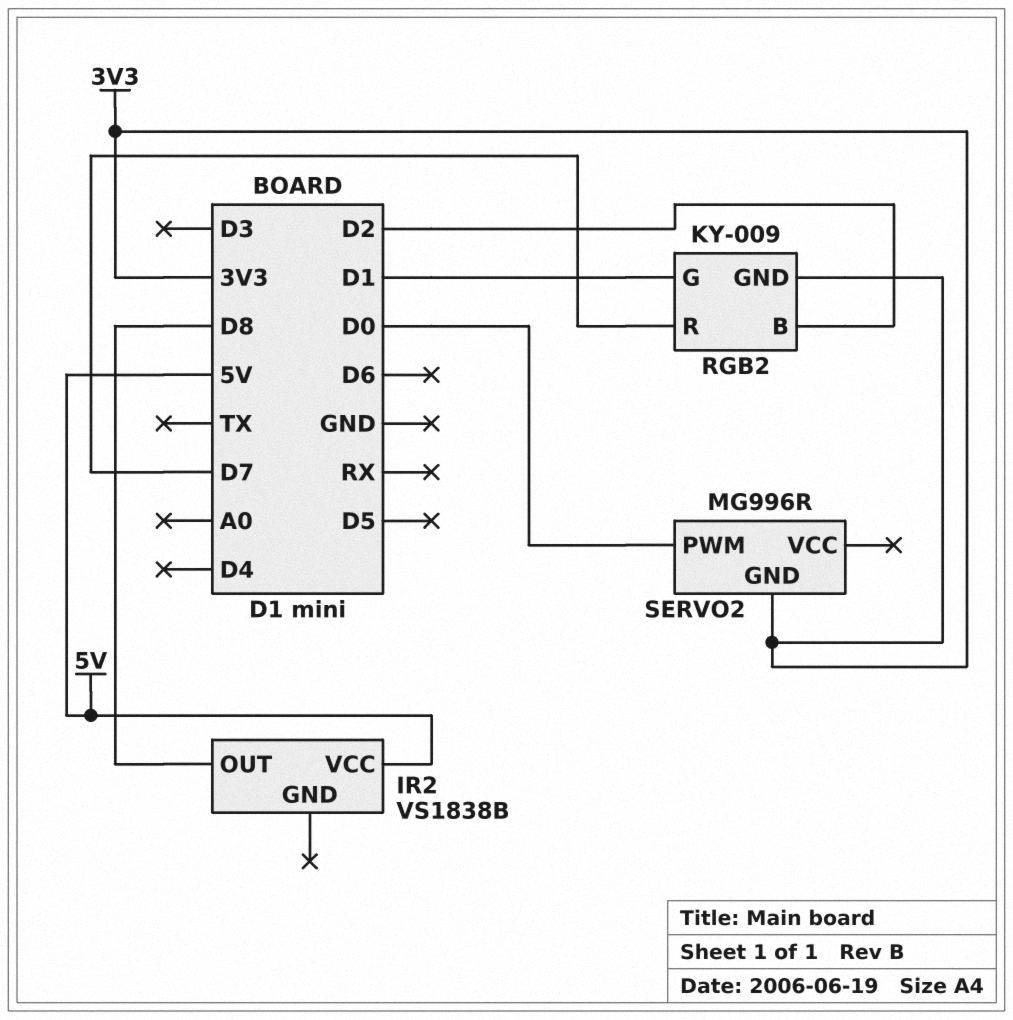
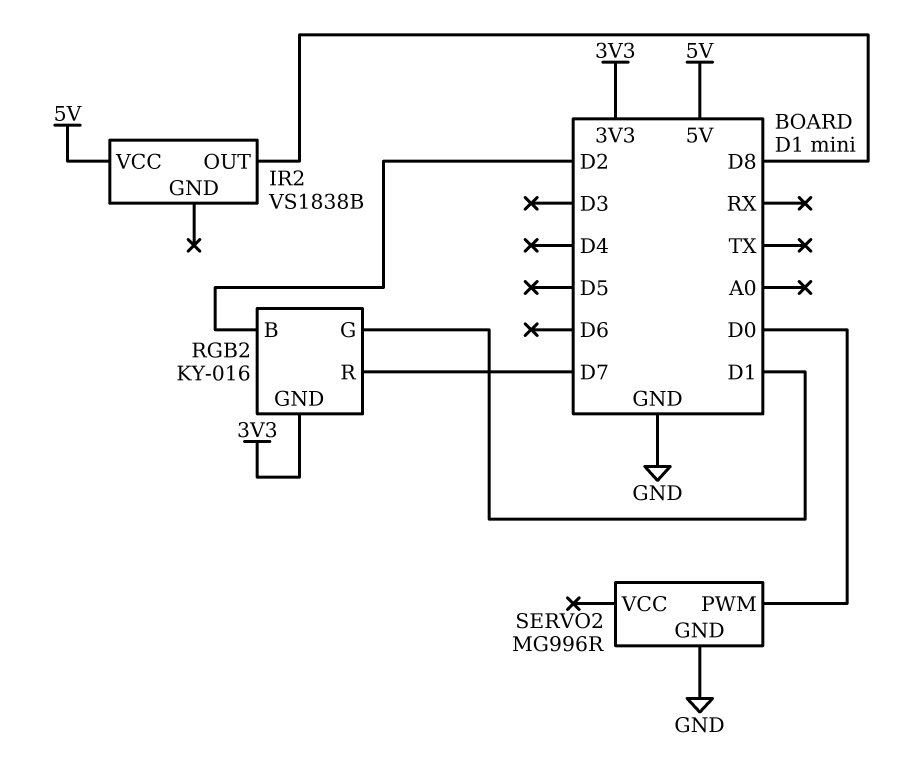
RGB2: KY-009 -> KY-016
SERVO2 pin GND: 3V3 -> GND

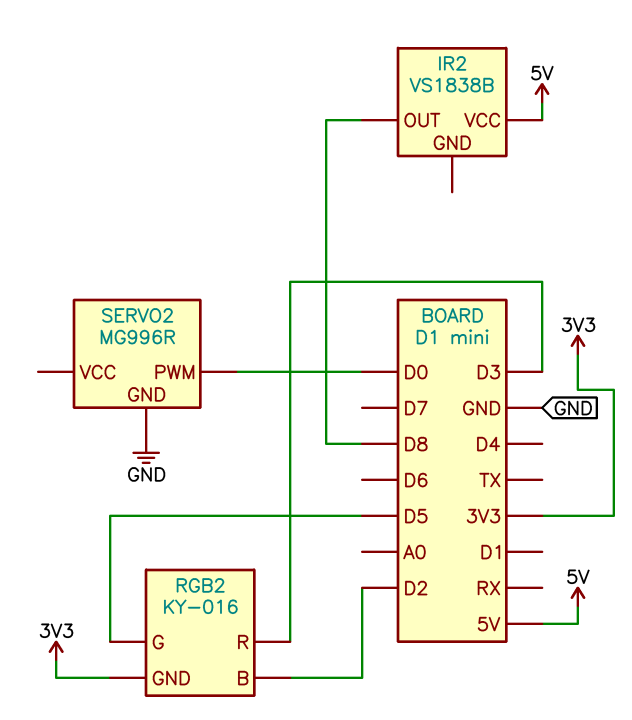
RGB2 pin G: D1 -> D5
RGB2 pin R: D7 -> D3

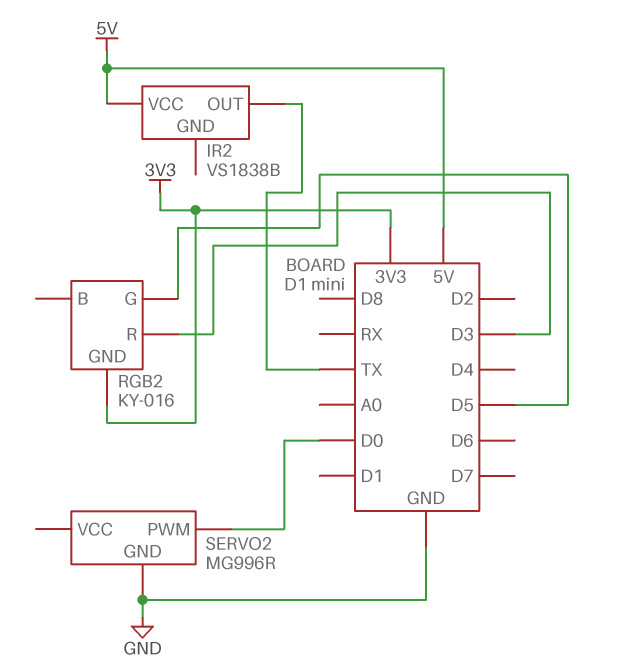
IR2 pin OUT: D8 -> TX
RGB2 pin B: D2 -> none

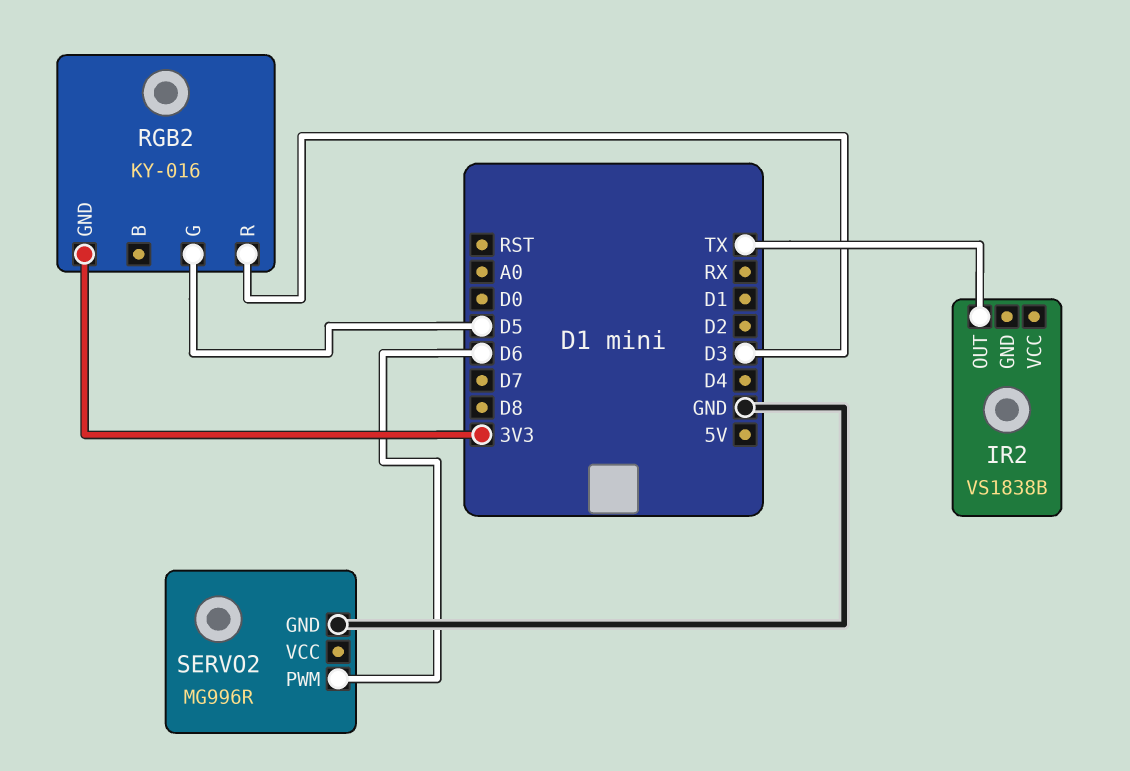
IR2 pin VCC: 5V -> none
SERVO2 pin PWM: D0 -> D6

